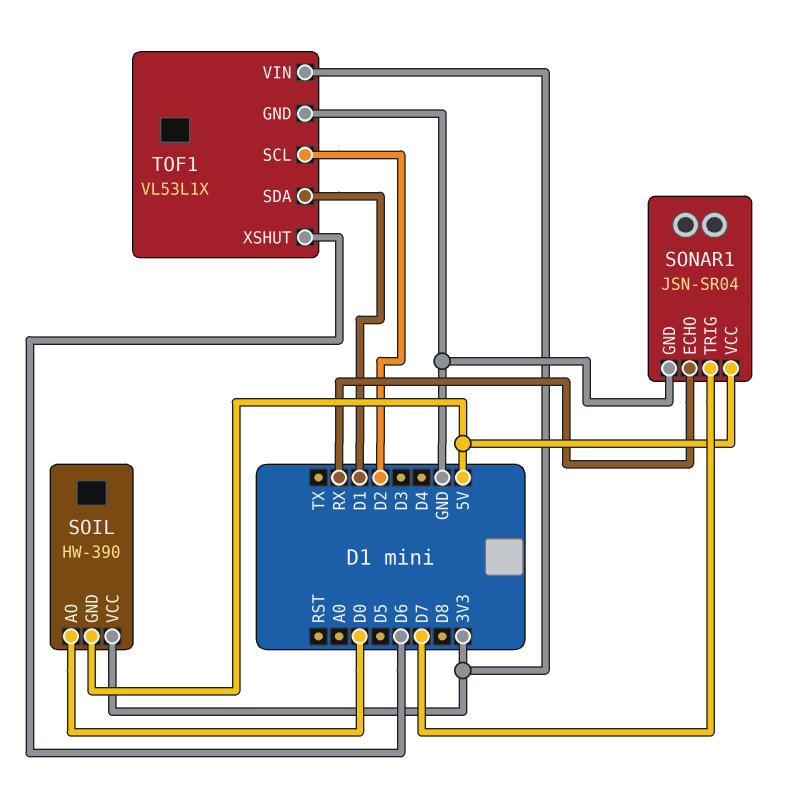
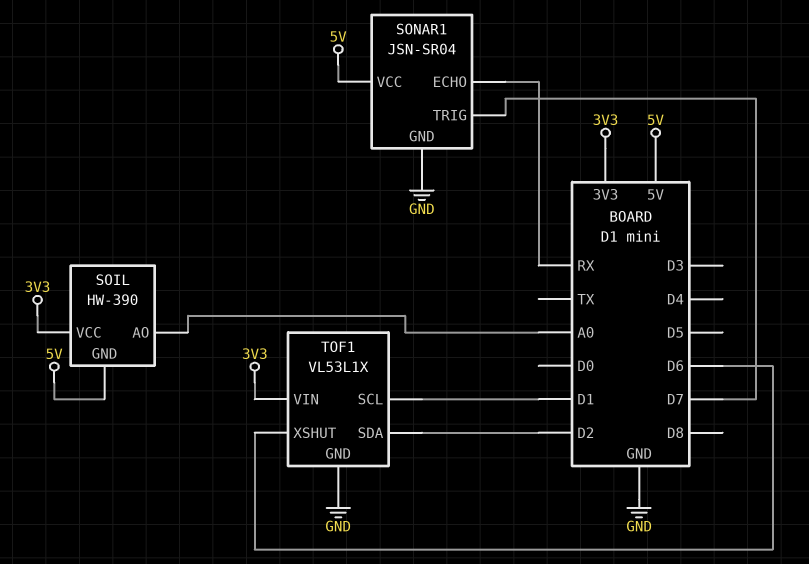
SOIL pin AO: D0 -> A0
TOF1 pin SCL: D2 -> D1
TOF1 pin SDA: D1 -> D2

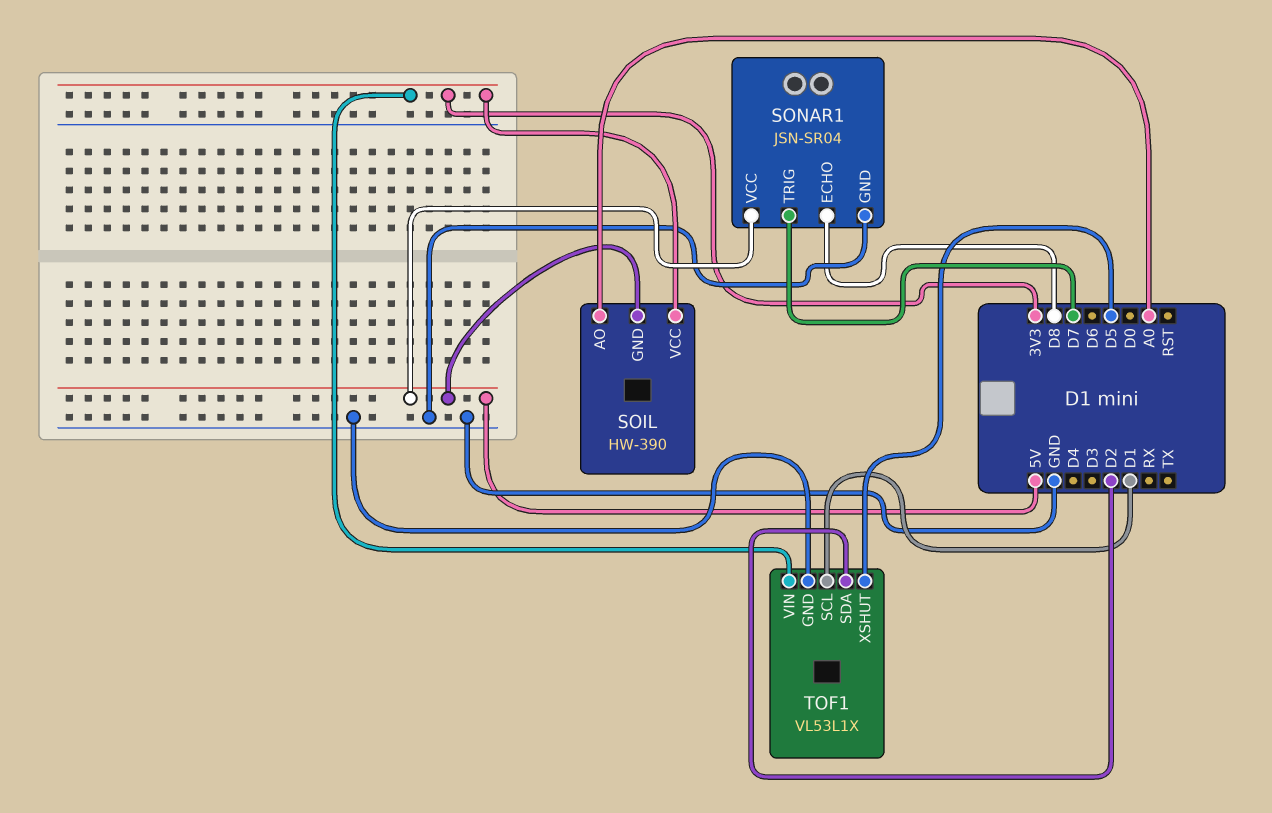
SONAR1 pin ECHO: RX -> D8
TOF1 pin XSHUT: D6 -> D5

